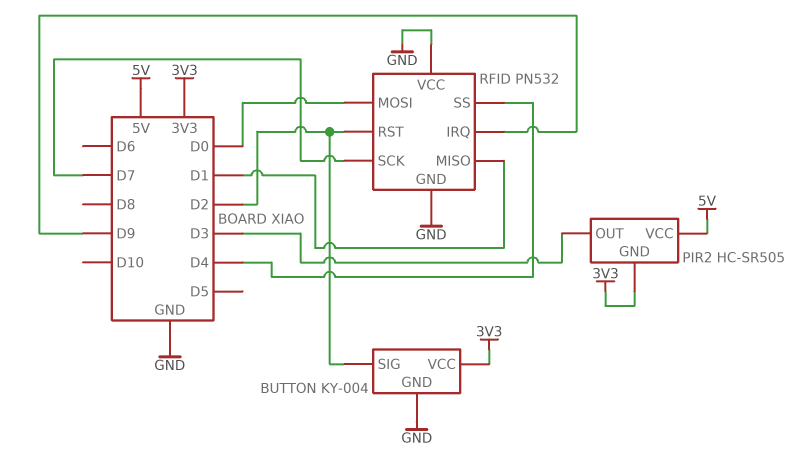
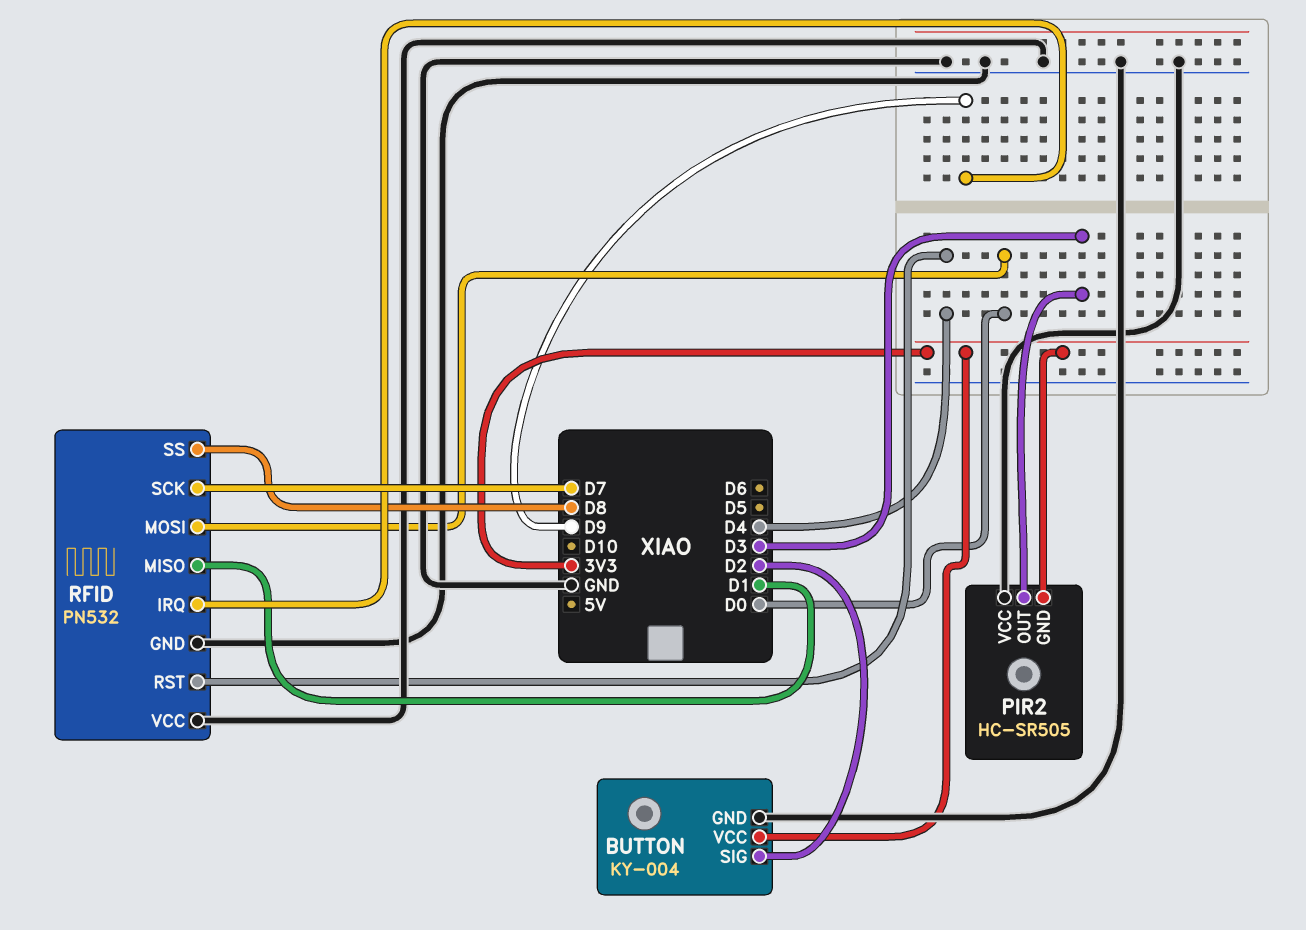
PIR2 pin VCC: 5V -> GND
RFID pin RST: D2 -> D4
RFID pin SS: D4 -> D8

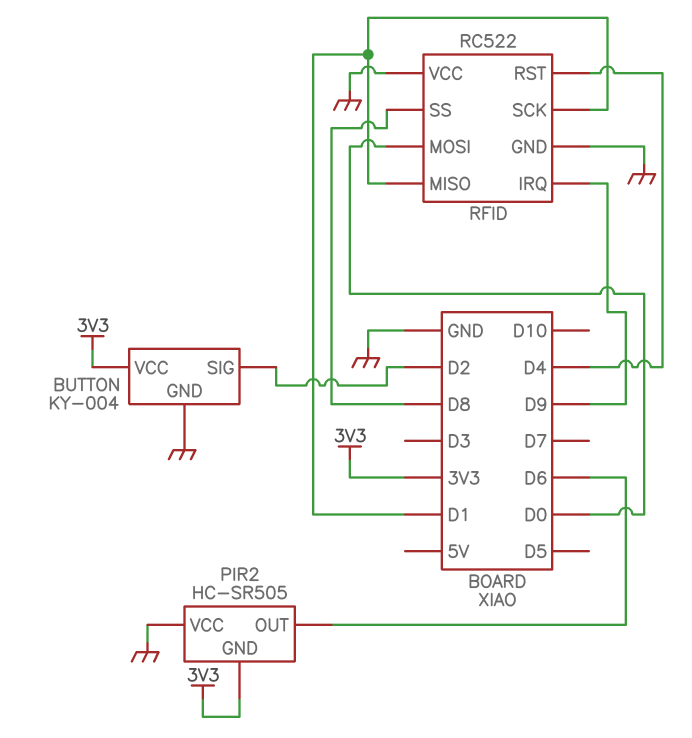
PIR2 pin OUT: D3 -> D6
RFID: PN532 -> RC522
RFID pin SCK: D7 -> D1

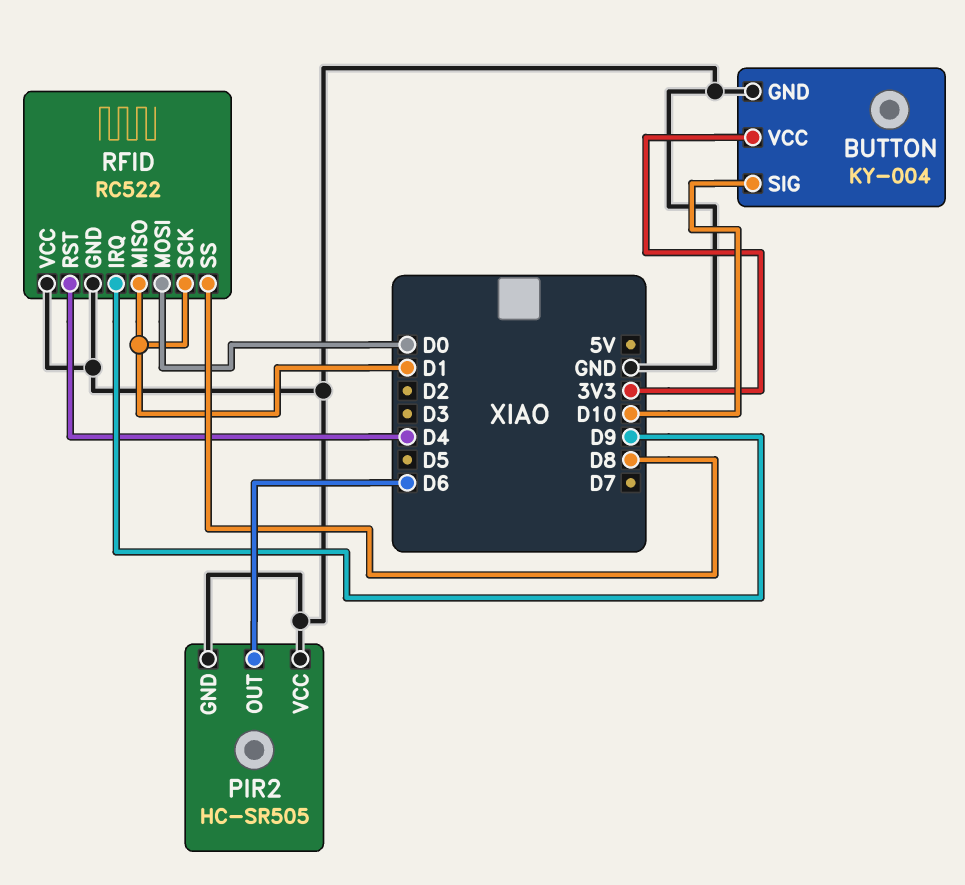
BUTTON pin SIG: D2 -> D10
PIR2 pin GND: 3V3 -> GND

